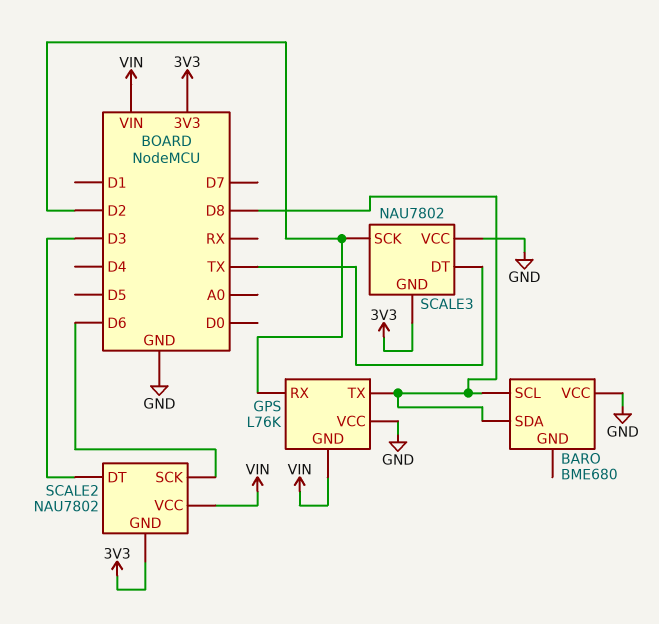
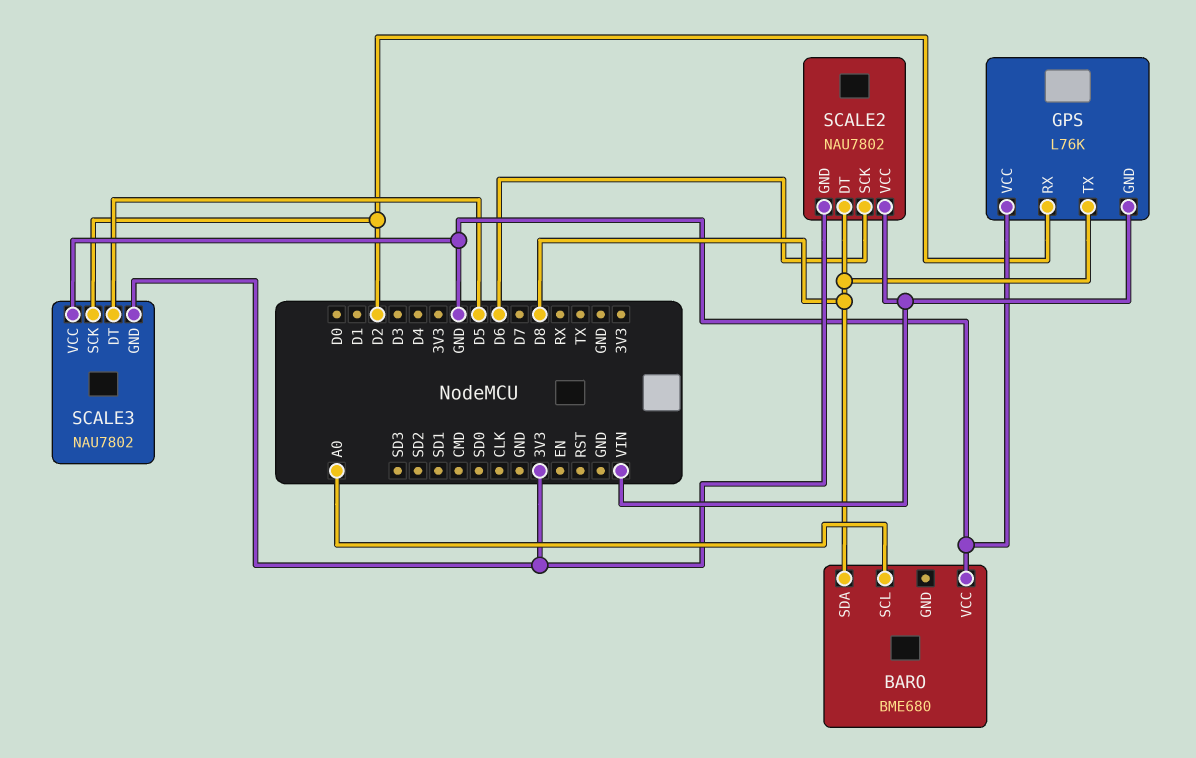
BARO pin SCL: D8 -> A0
SCALE2 pin DT: D3 -> D8
SCALE3 pin DT: TX -> D5

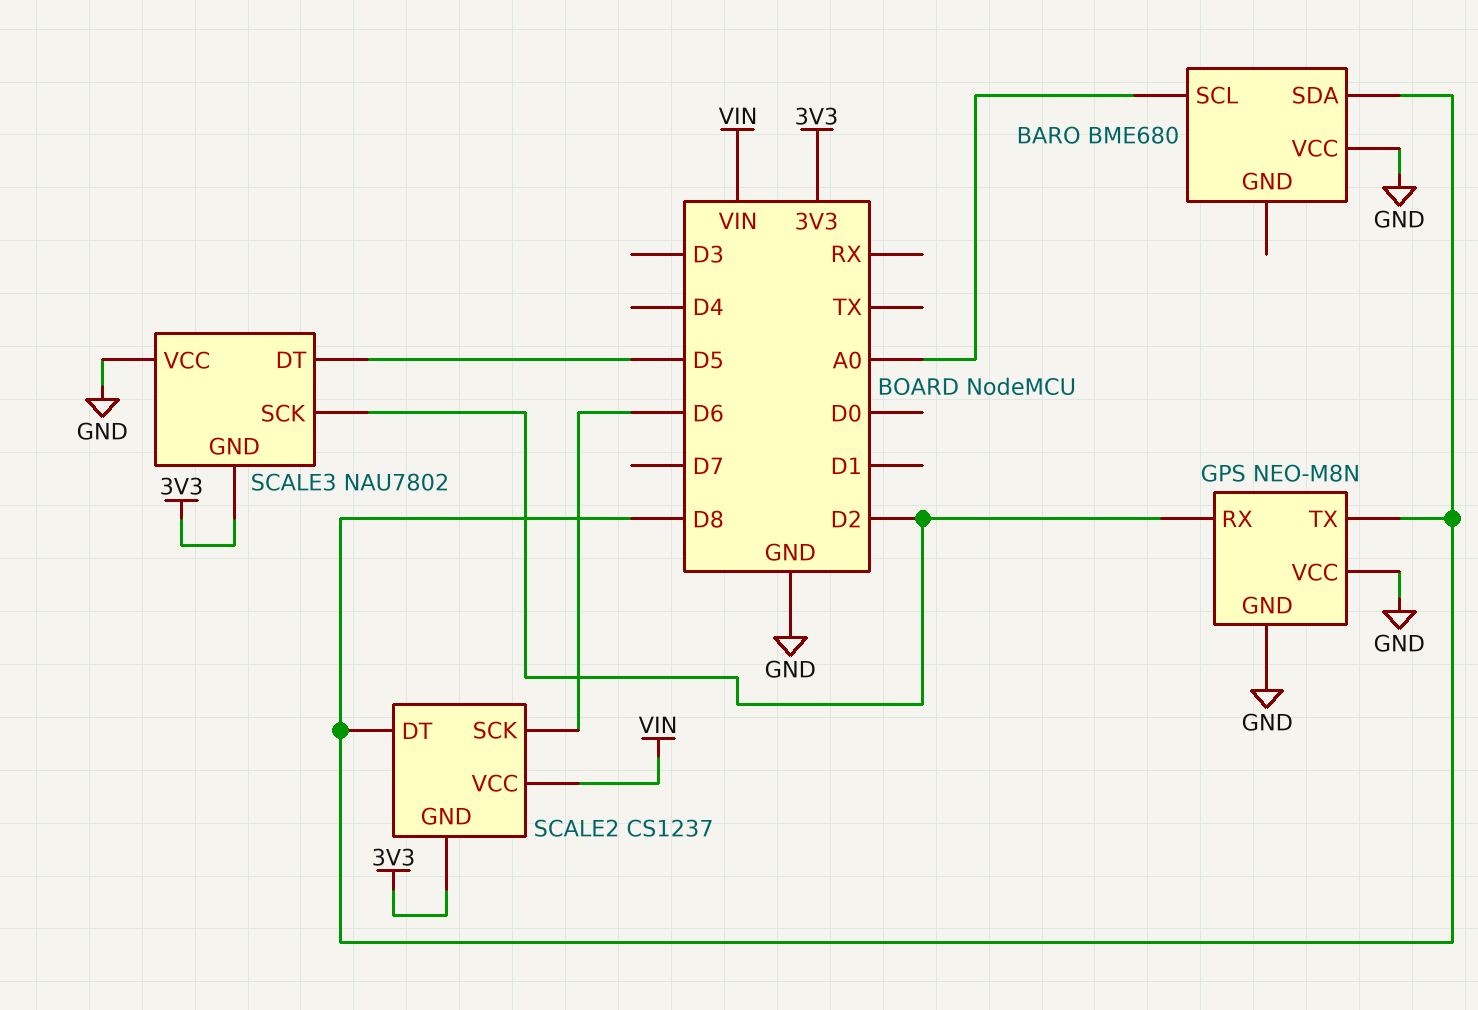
GPS: L76K -> NEO-M8N
GPS pin GND: VIN -> GND
SCALE2: NAU7802 -> CS1237

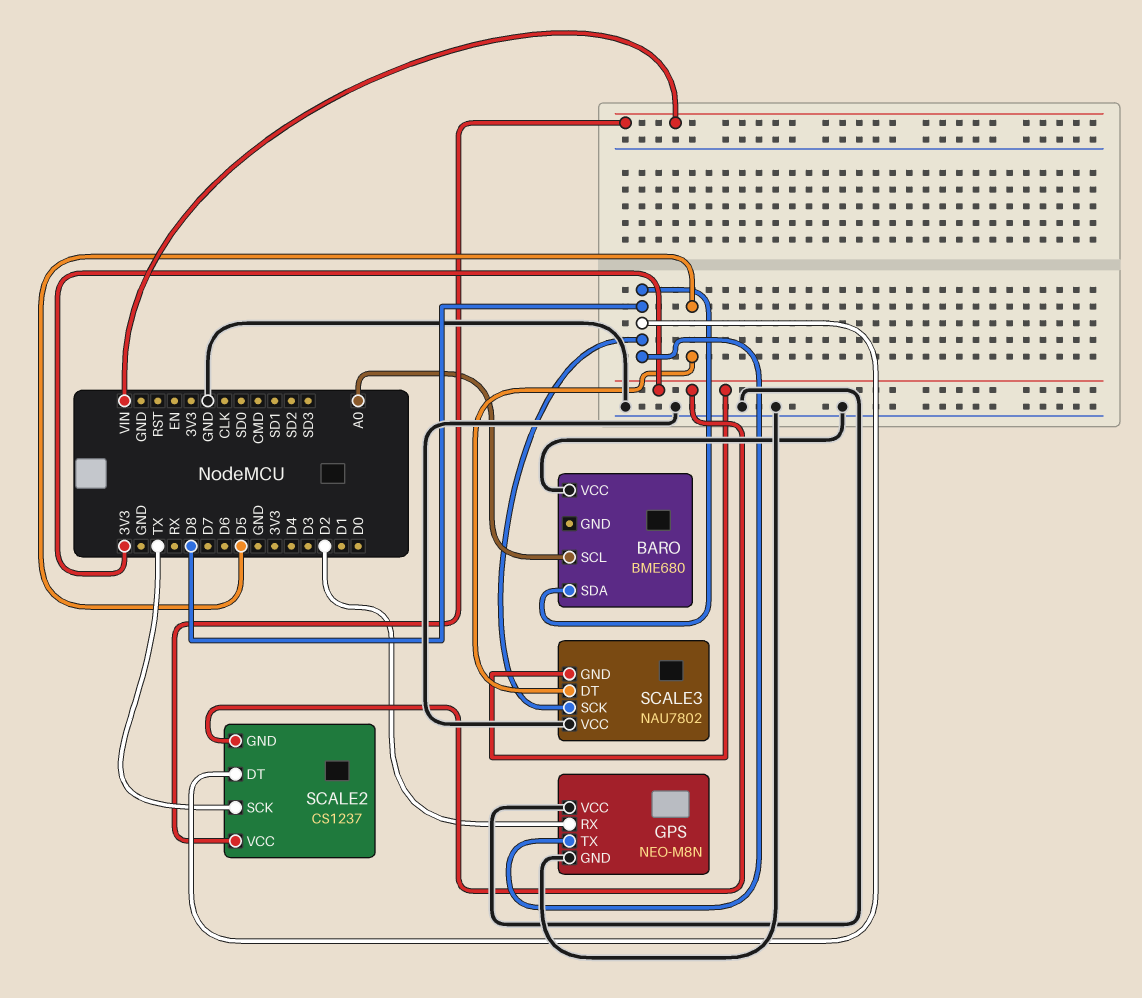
SCALE2 pin SCK: D6 -> TX
SCALE3 pin SCK: D2 -> D8

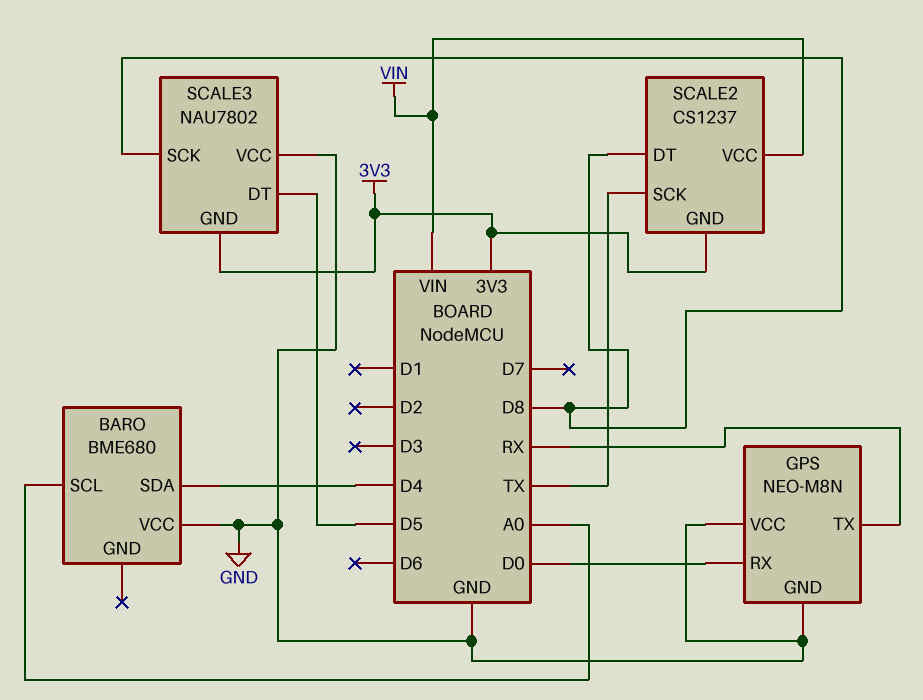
BARO pin SDA: D8 -> D4
GPS pin RX: D2 -> D0
GPS pin TX: D8 -> RX

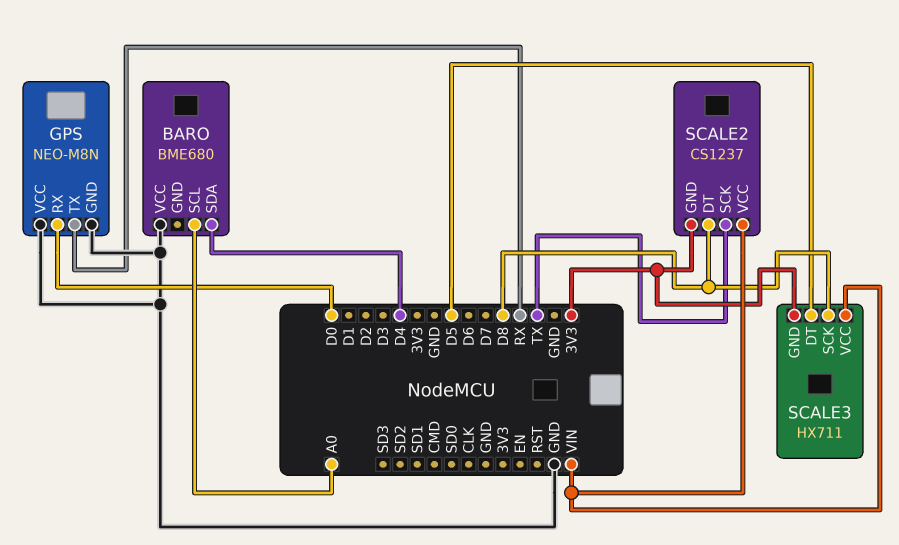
SCALE3: NAU7802 -> HX711
SCALE3 pin VCC: GND -> VIN

